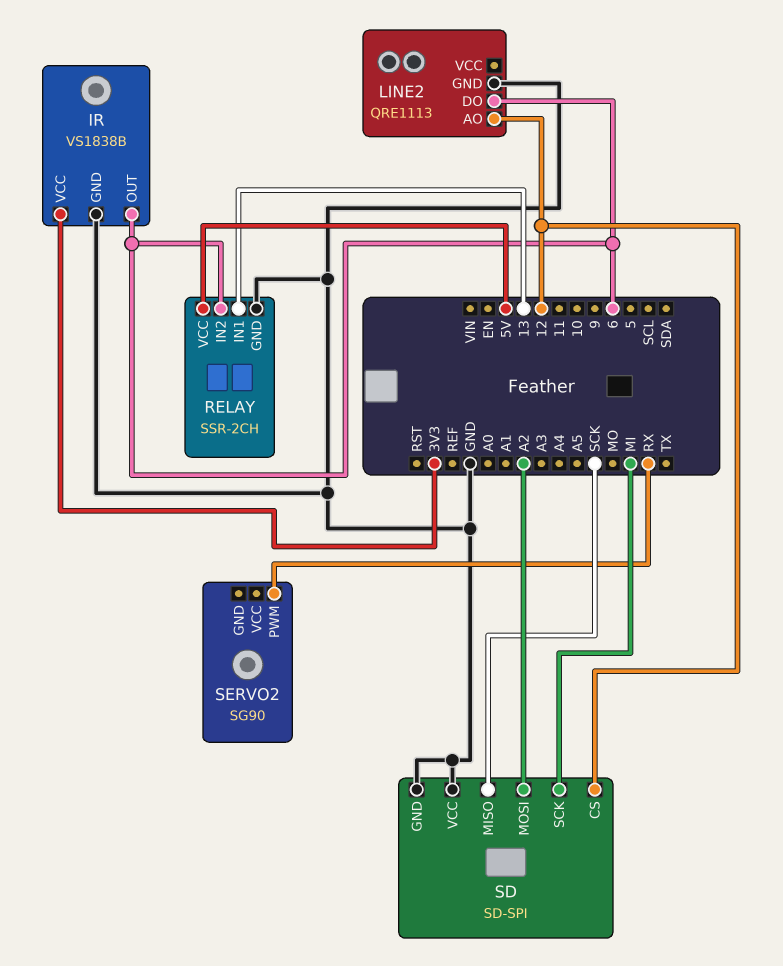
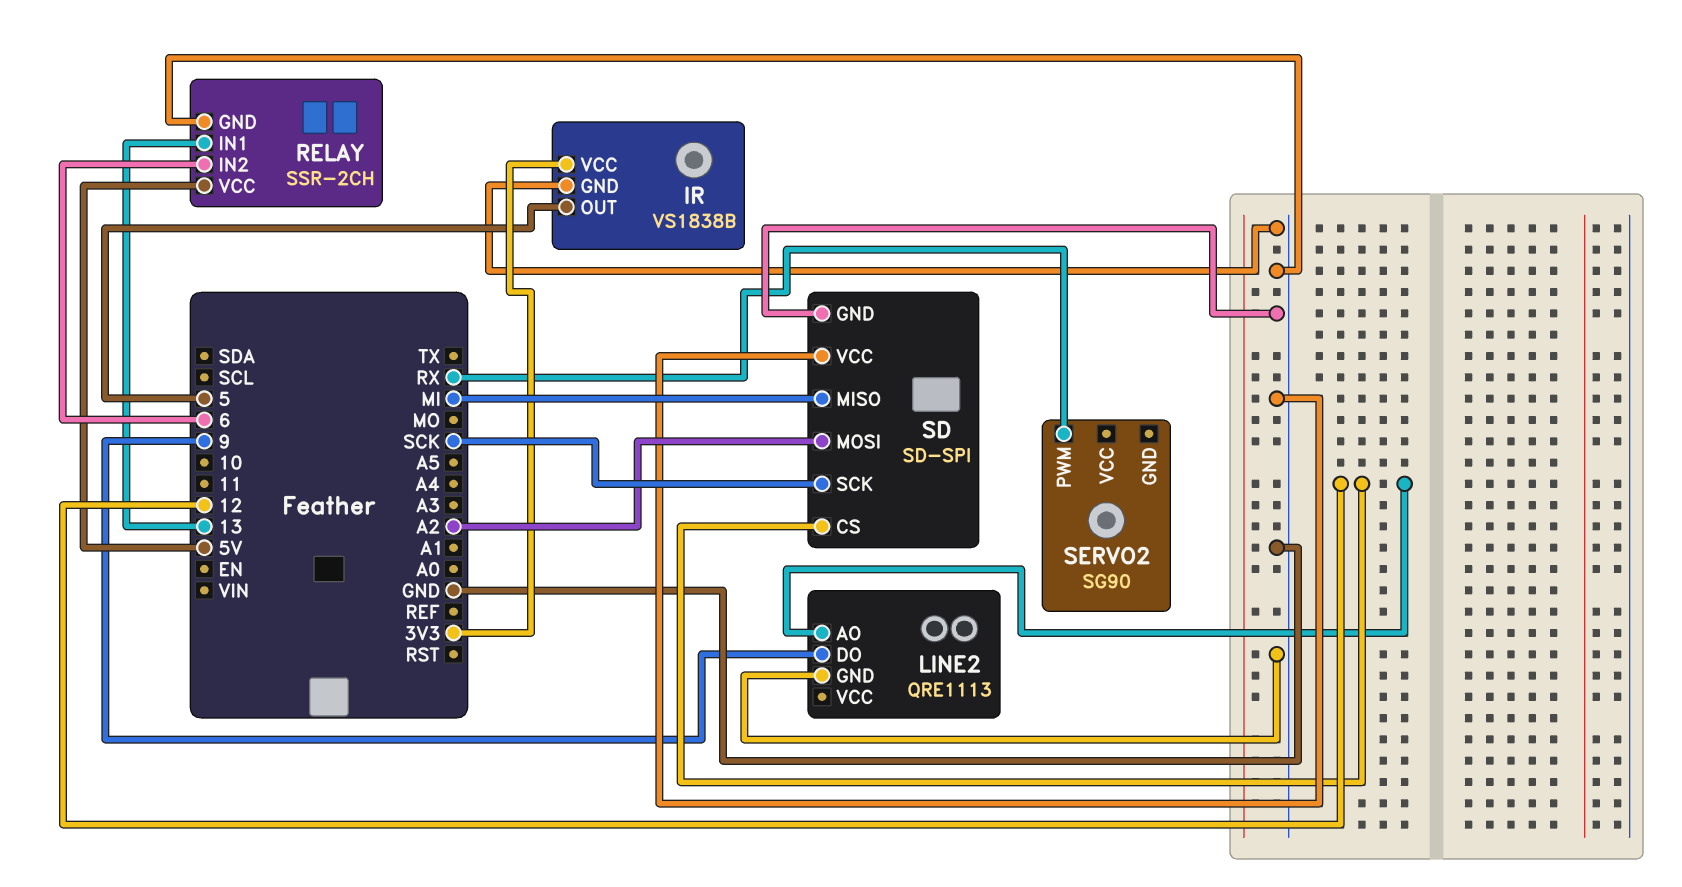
IR pin OUT: 6 -> 5
LINE2 pin DO: 6 -> 9
SD pin MISO: SCK -> MI
SD pin SCK: MI -> SCK

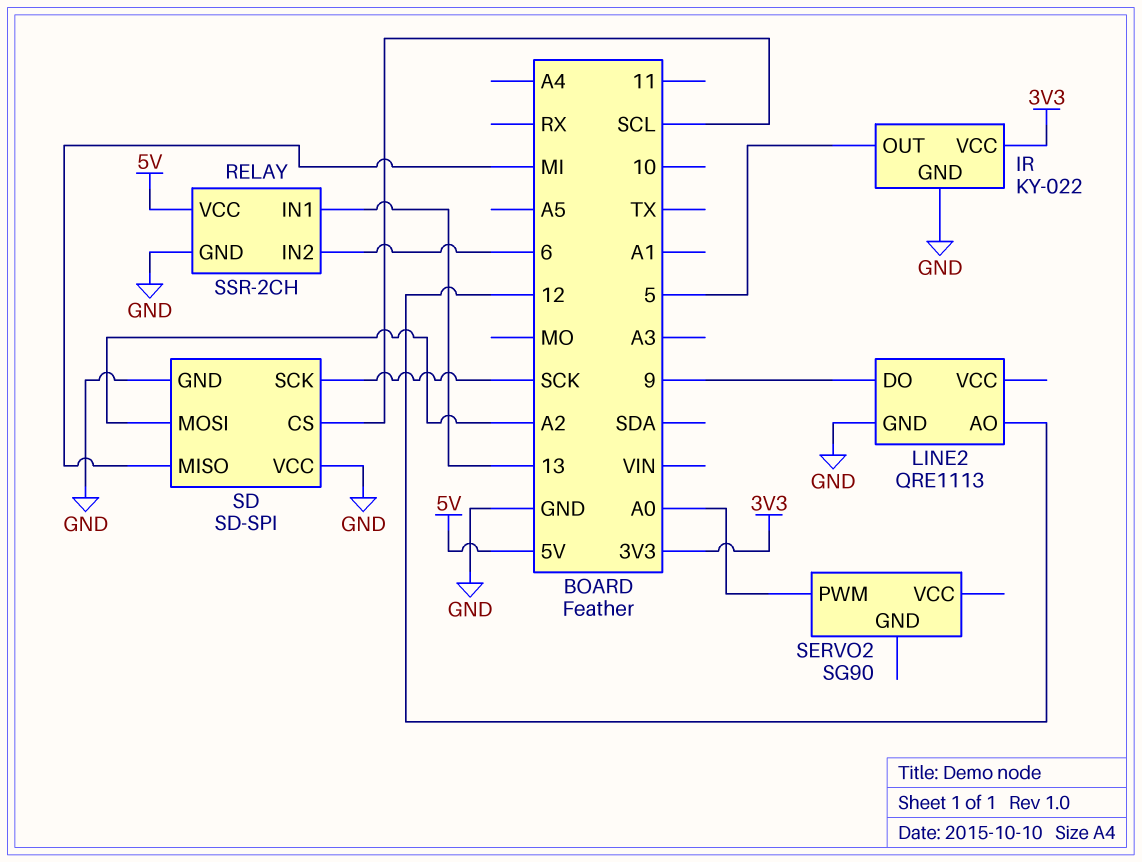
IR: VS1838B -> KY-022
SD pin CS: 12 -> SCL
SERVO2 pin PWM: RX -> A0

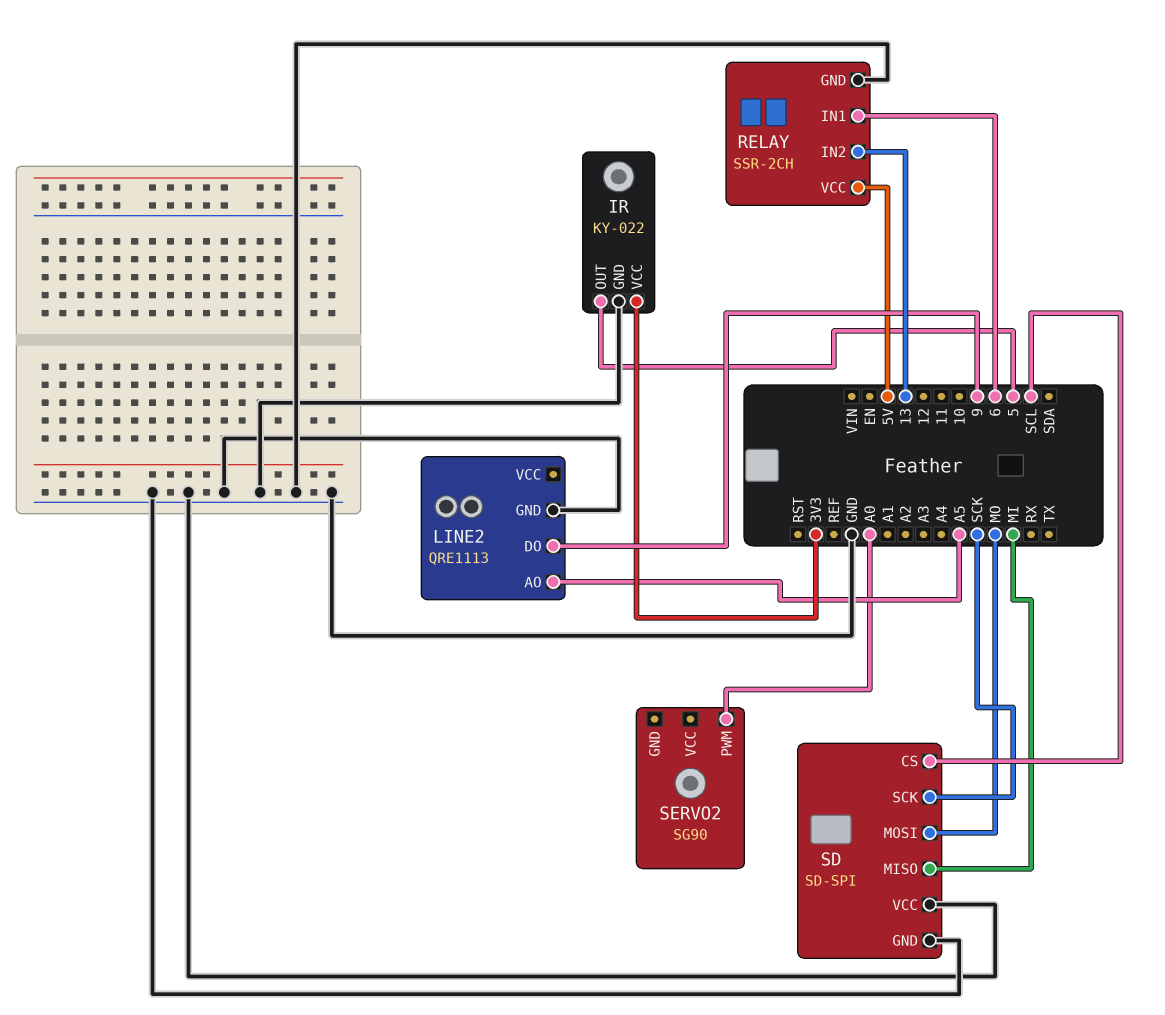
LINE2 pin AO: 12 -> A5
RELAY pin IN1: 13 -> 6
RELAY pin IN2: 6 -> 13
SD pin MOSI: A2 -> MO

